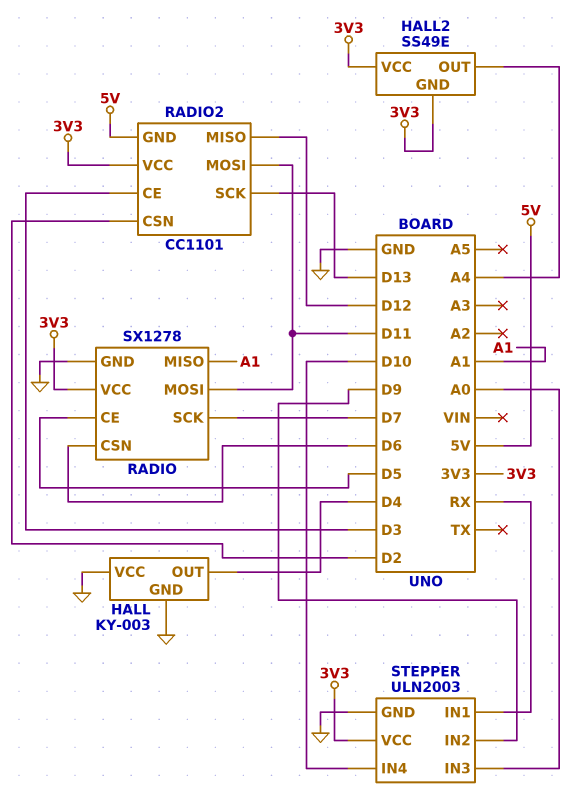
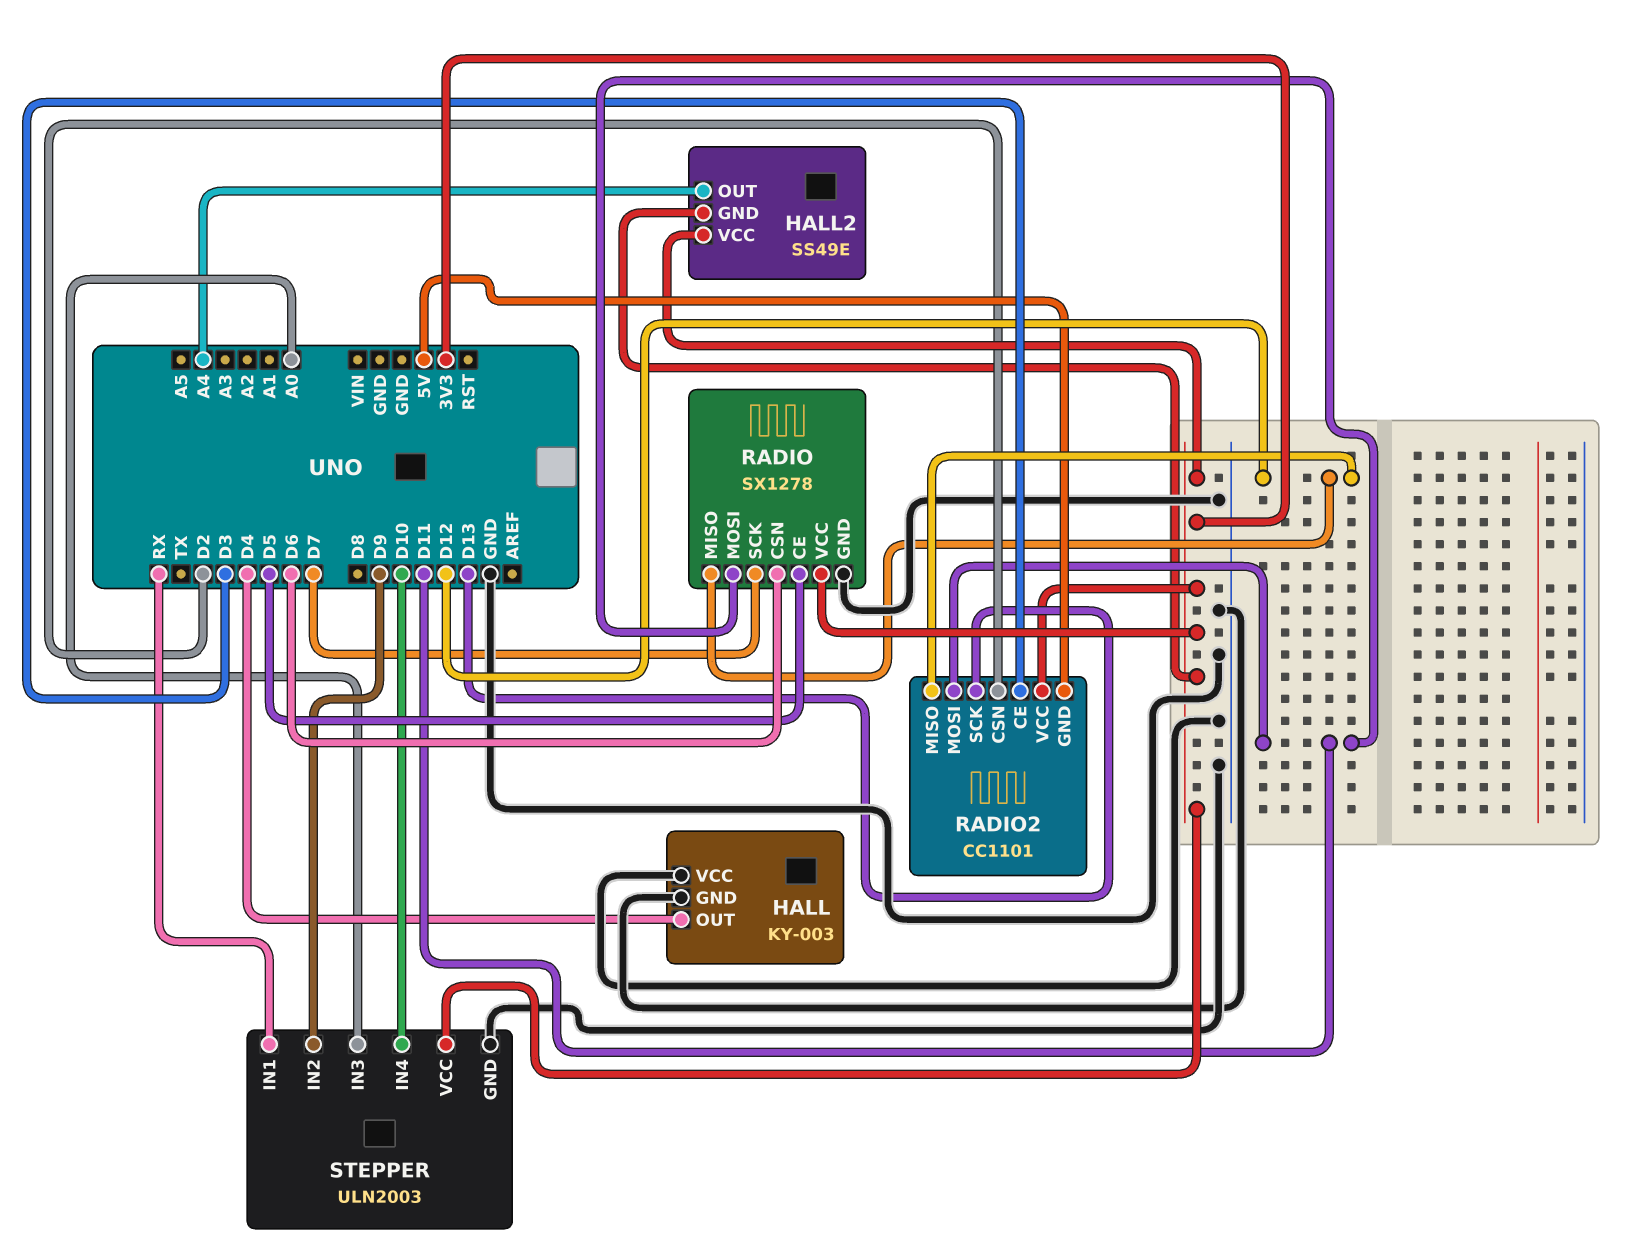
RADIO pin MISO: A1 -> D12

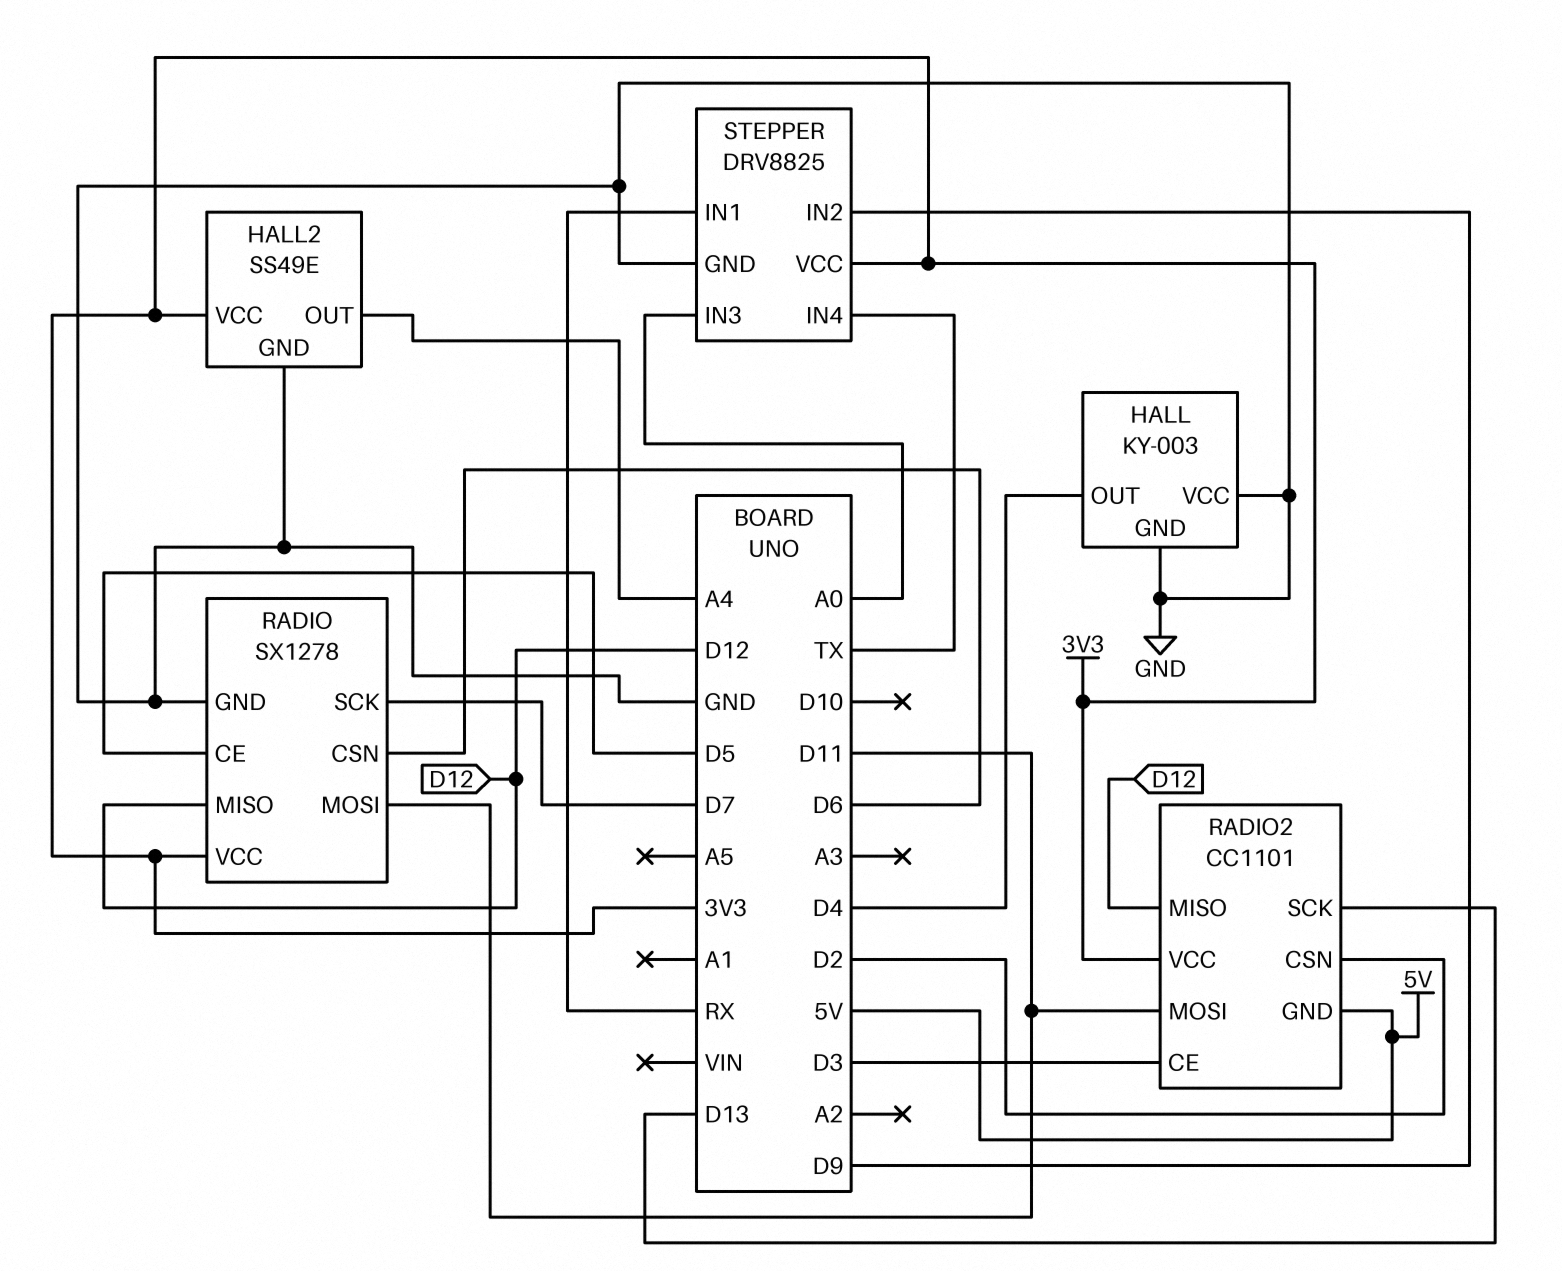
HALL2 pin GND: 3V3 -> GND
STEPPER: ULN2003 -> DRV8825
STEPPER pin IN4: D10 -> TX

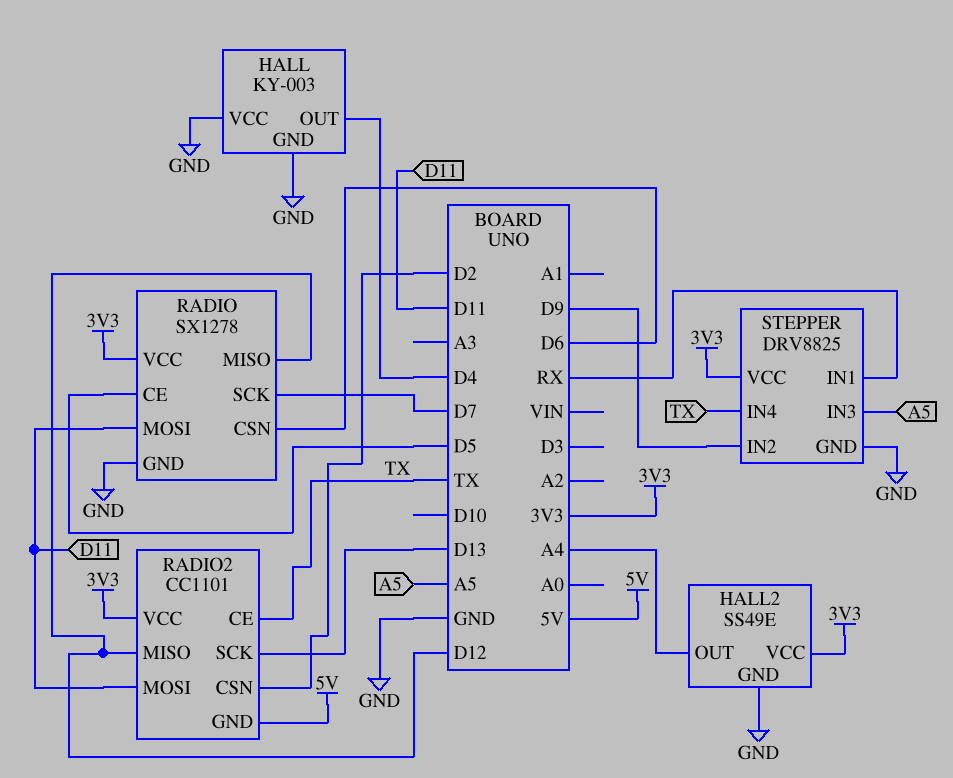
RADIO2 pin CE: D3 -> TX
STEPPER pin IN3: A0 -> A5

